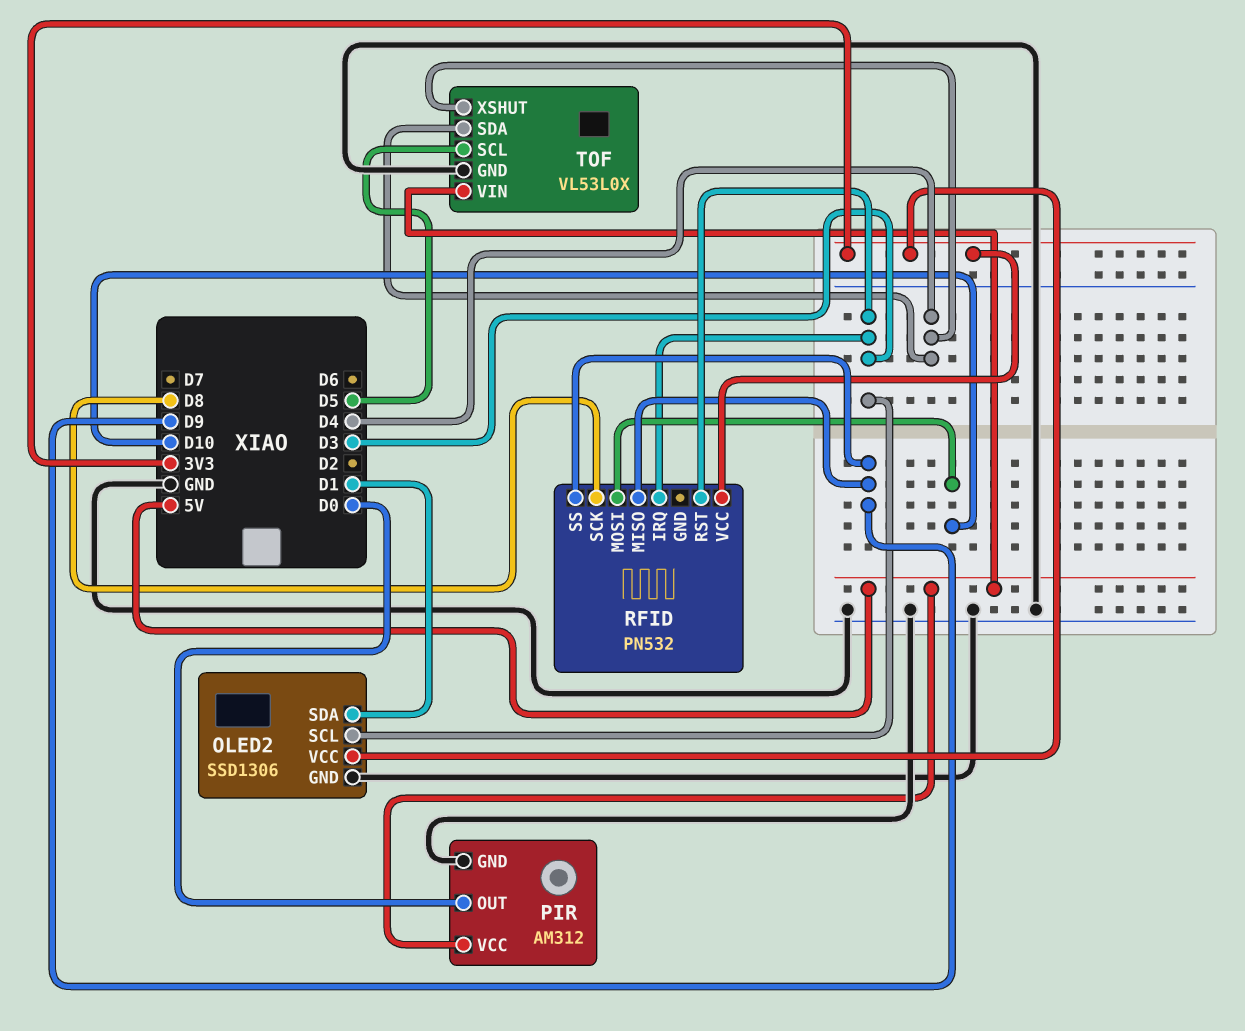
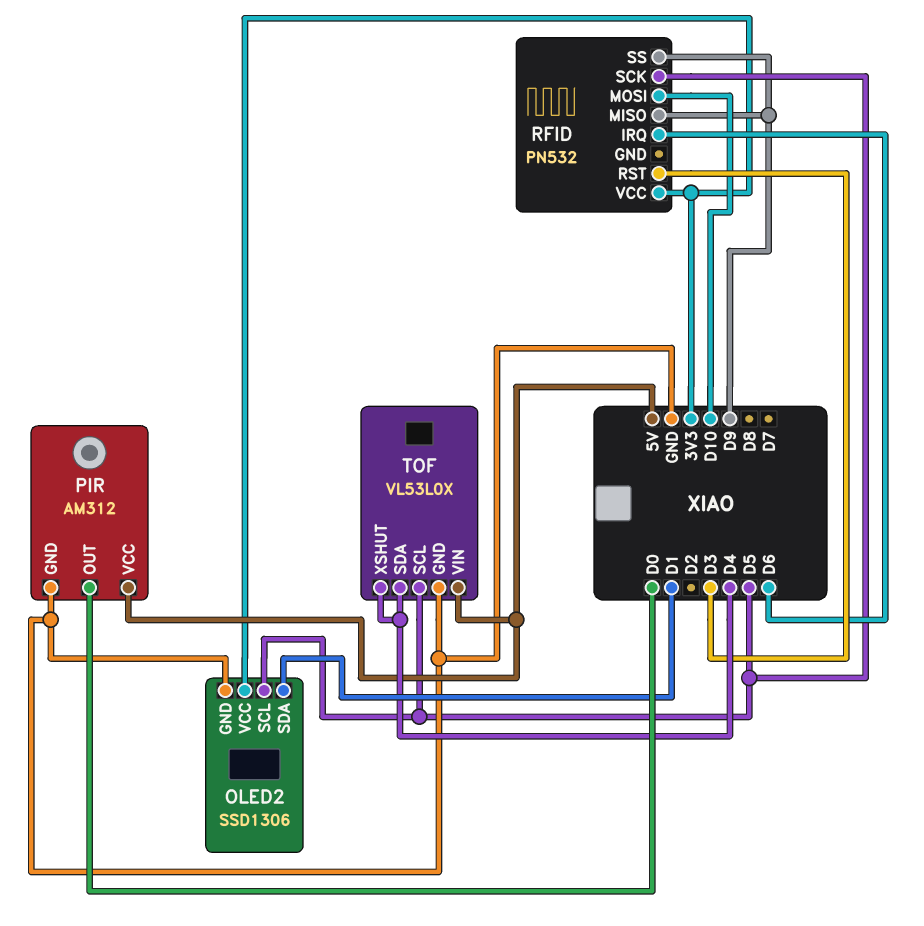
OLED2 pin SCL: D3 -> D5
RFID pin IRQ: D3 -> D6
RFID pin SCK: D8 -> D5

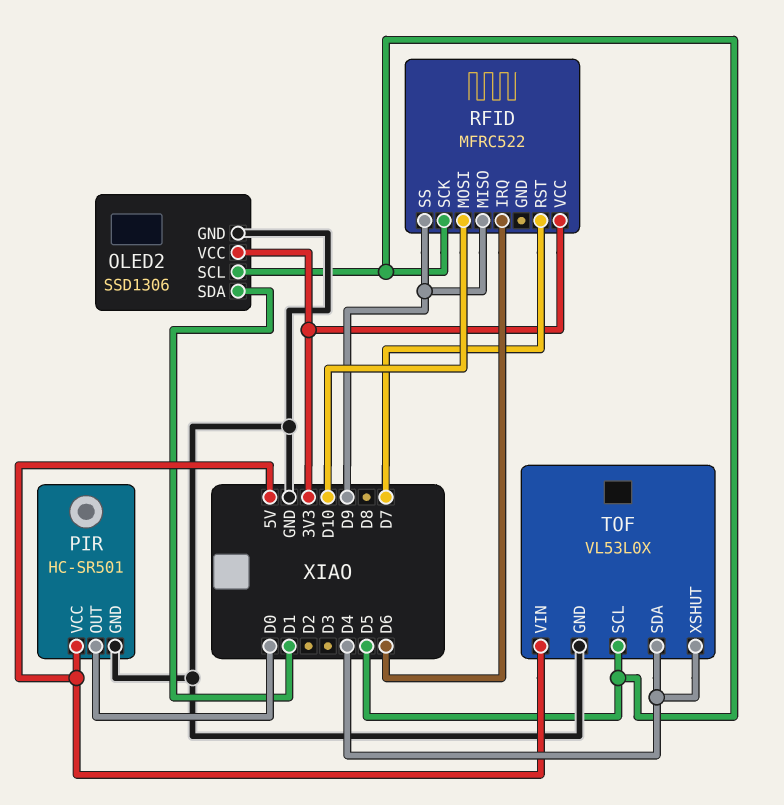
PIR: AM312 -> HC-SR501
RFID: PN532 -> MFRC522
RFID pin RST: D3 -> D7

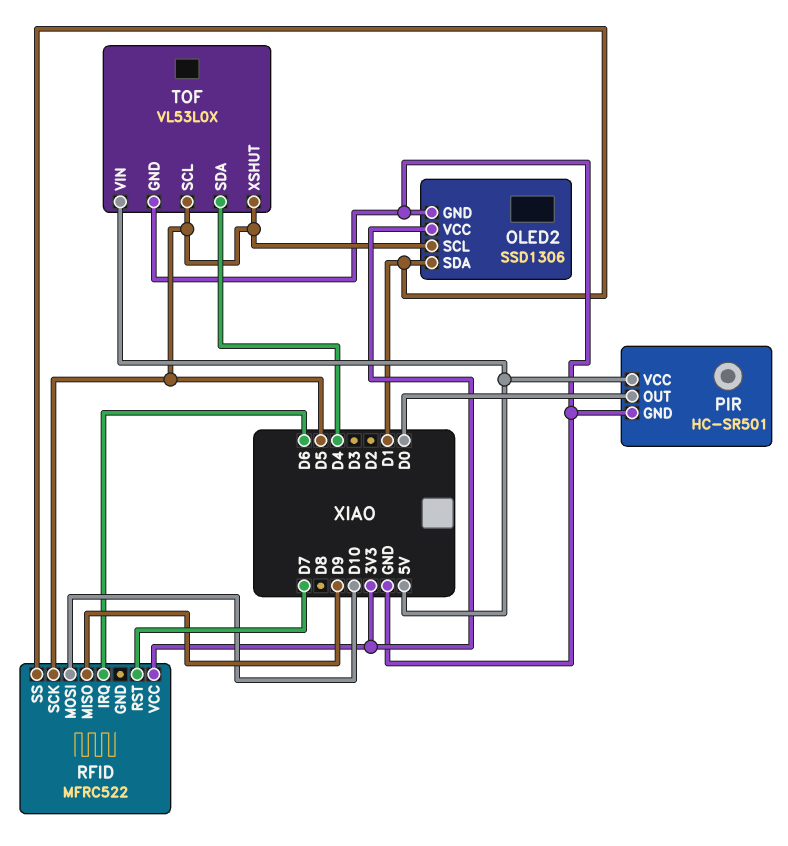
RFID pin SS: D9 -> D1
TOF pin XSHUT: D4 -> D5

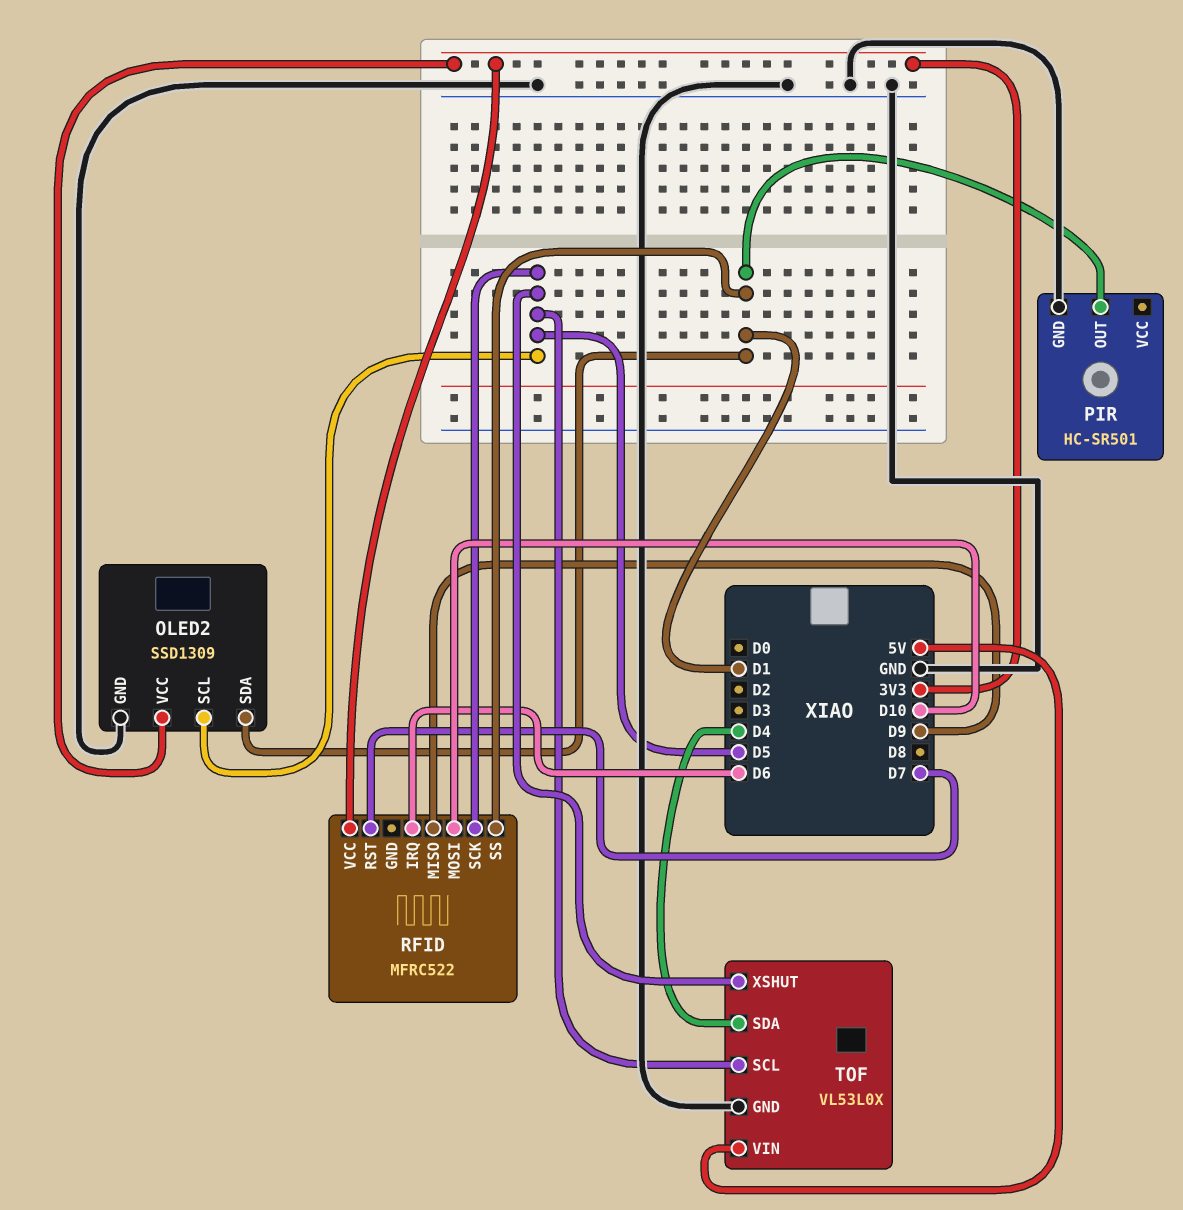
OLED2: SSD1306 -> SSD1309
PIR pin OUT: D0 -> D1
PIR pin VCC: 5V -> none

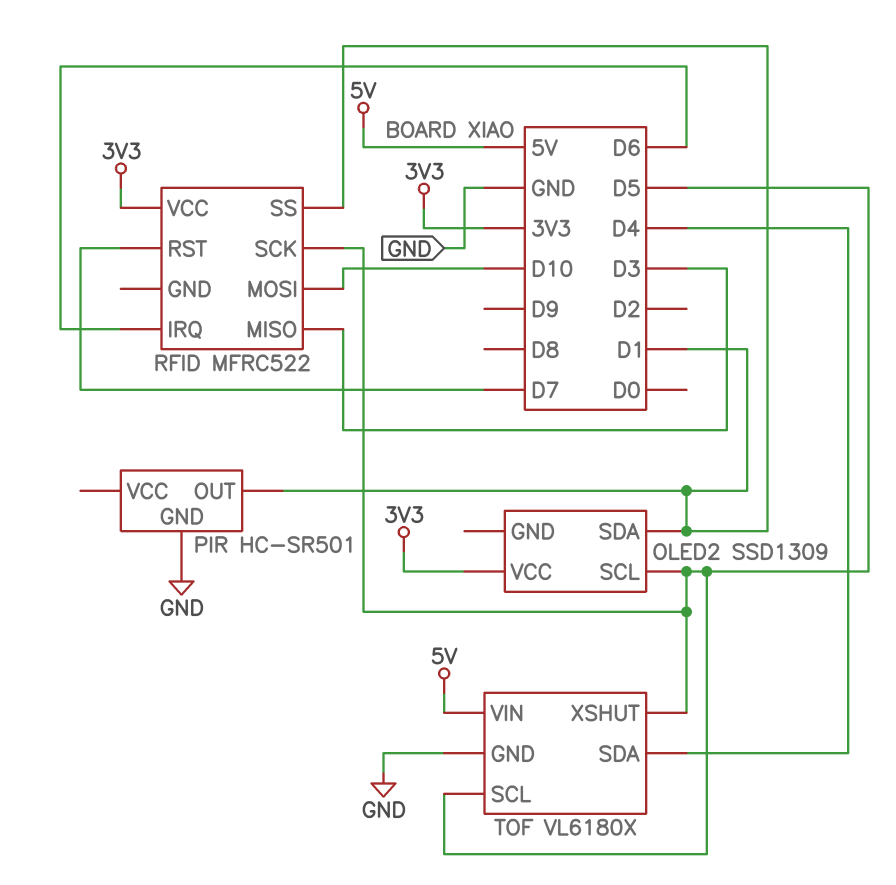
OLED2 pin GND: GND -> none
RFID pin MISO: D9 -> D3
TOF: VL53L0X -> VL6180X

